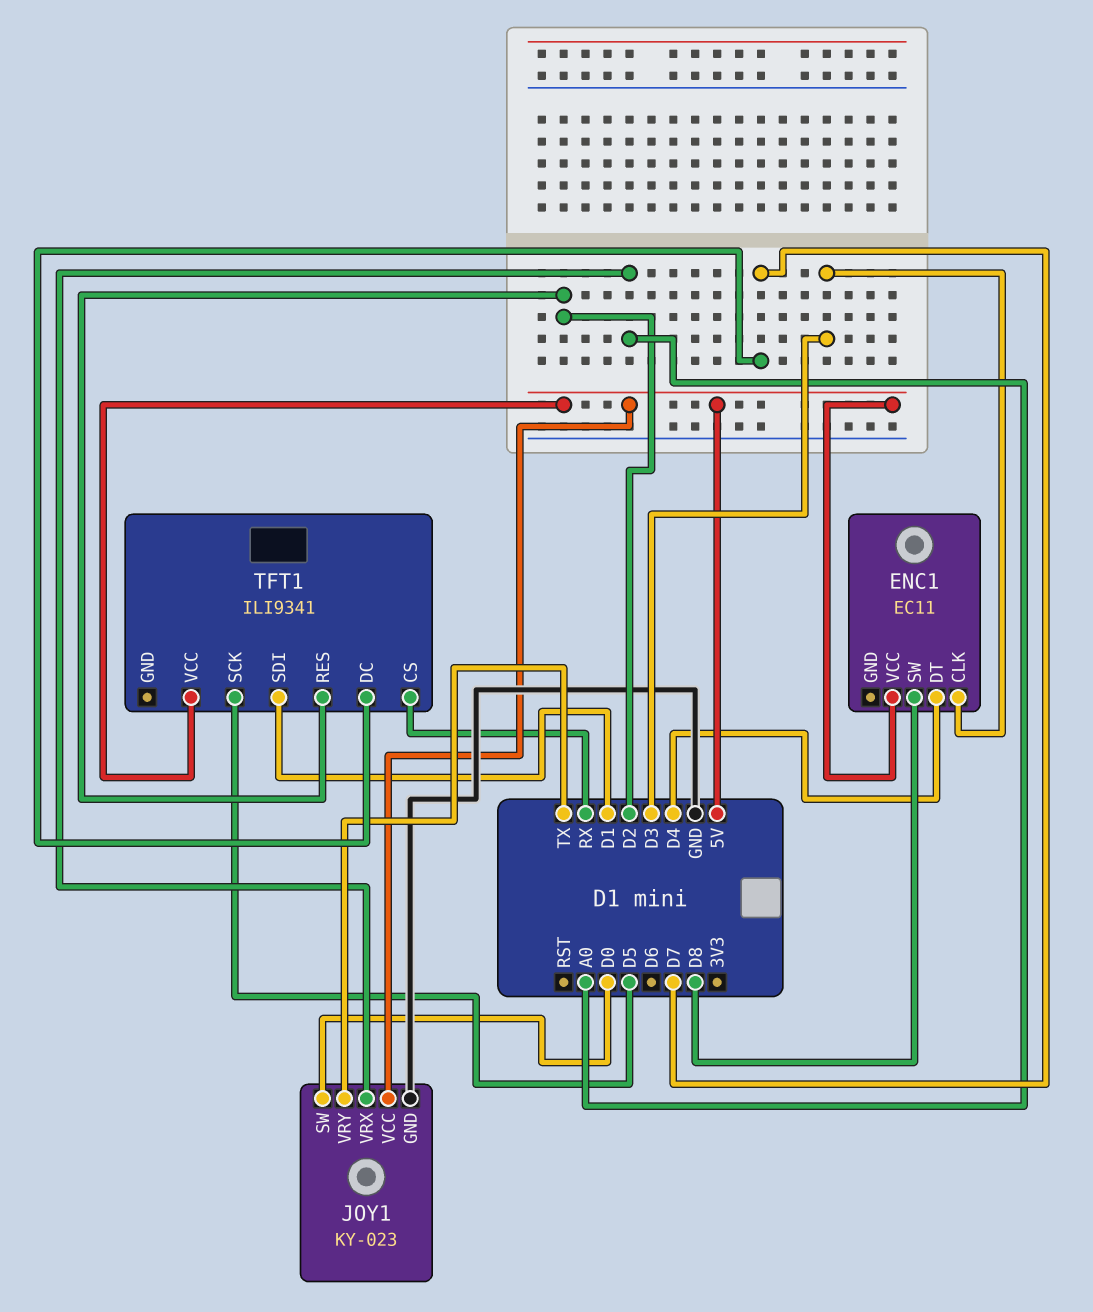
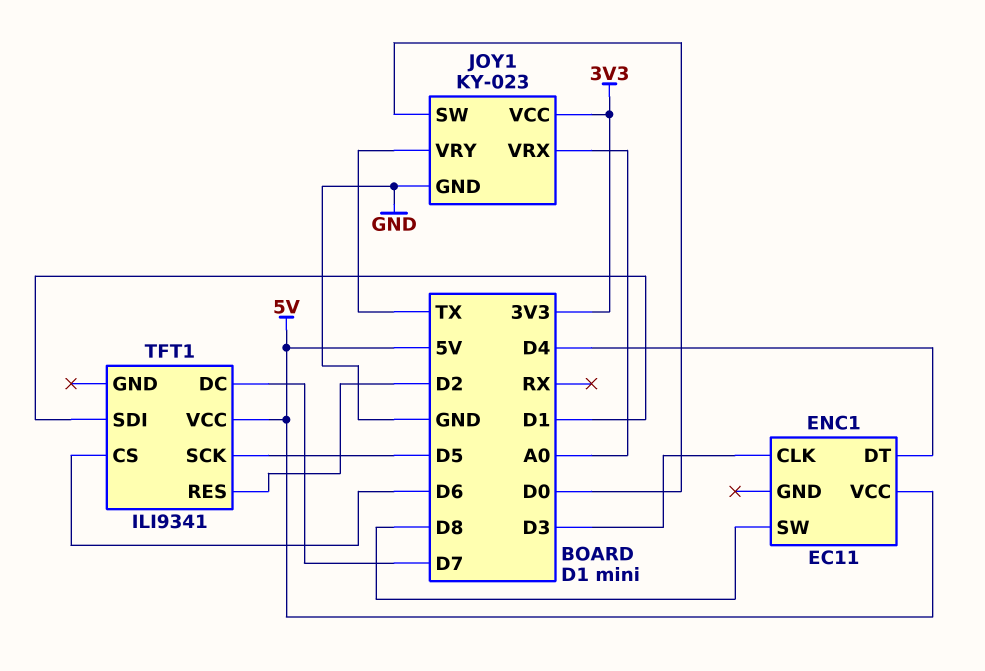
JOY1 pin VCC: 5V -> 3V3
TFT1 pin CS: RX -> D6

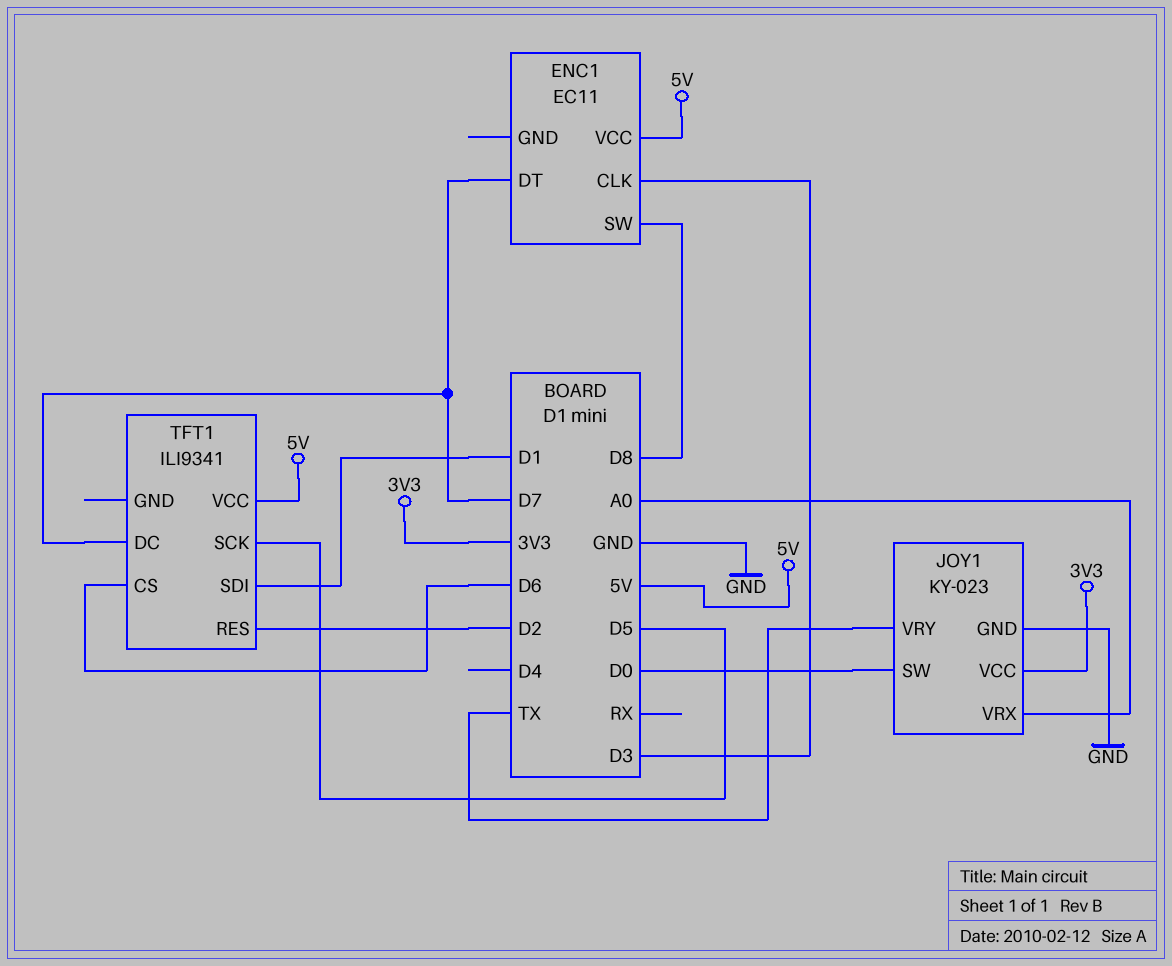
ENC1 pin DT: D4 -> D7

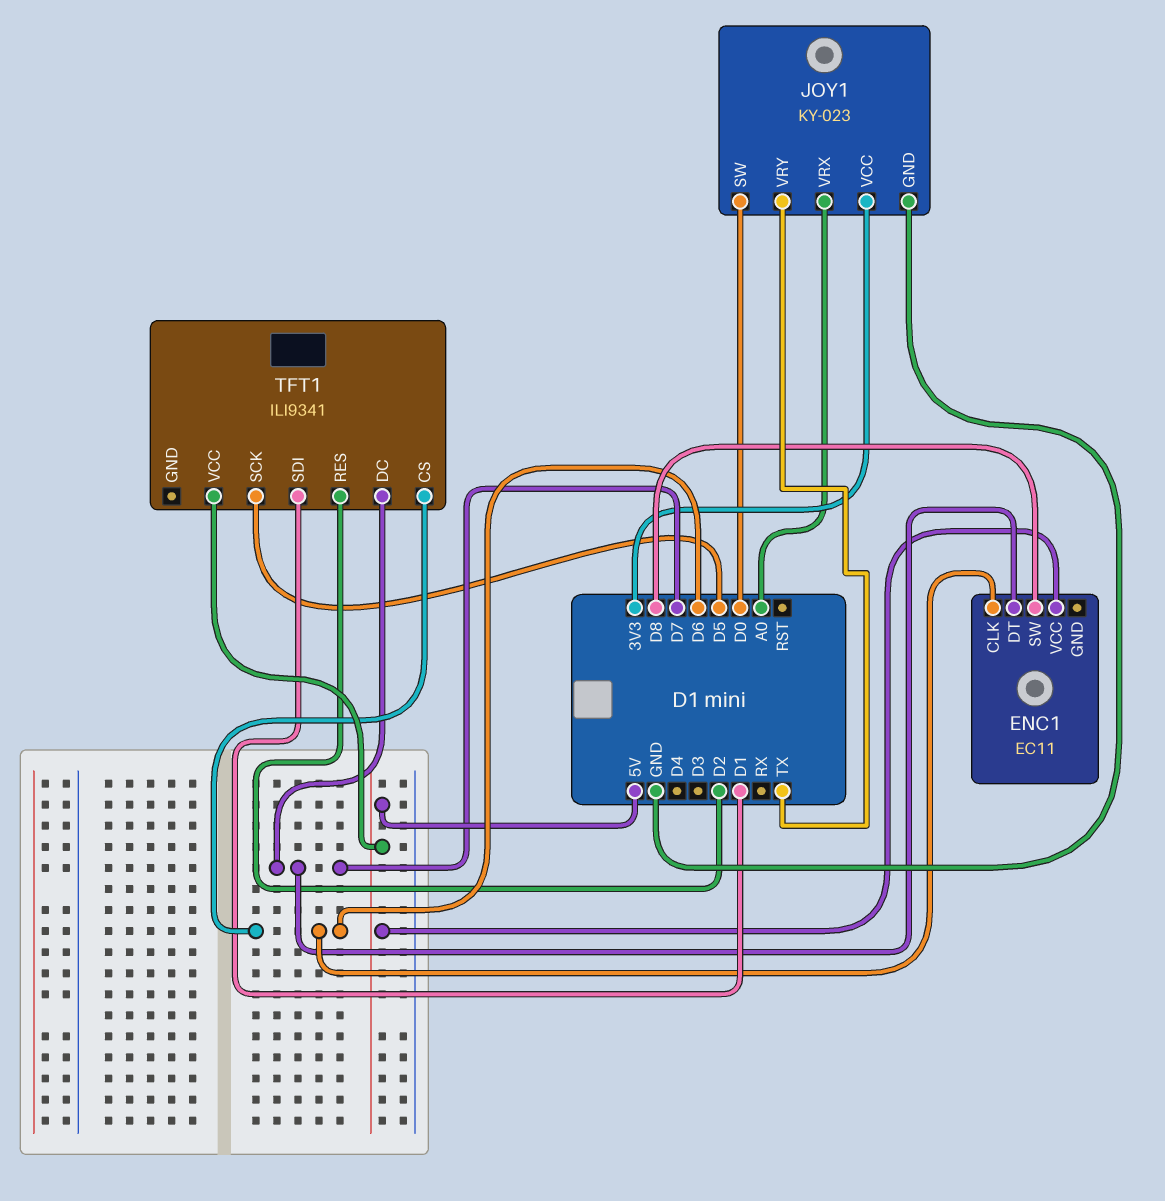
ENC1 pin CLK: D3 -> D6

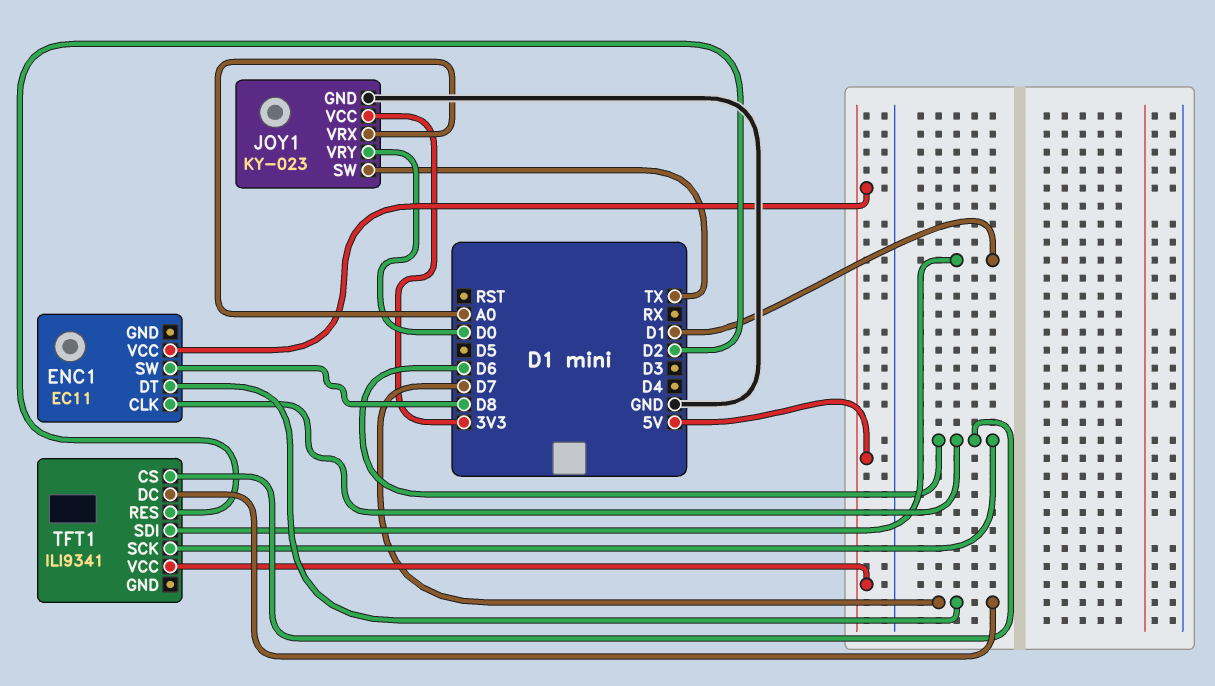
JOY1 pin SW: D0 -> TX
JOY1 pin VRY: TX -> D0
TFT1 pin SCK: D5 -> D6

